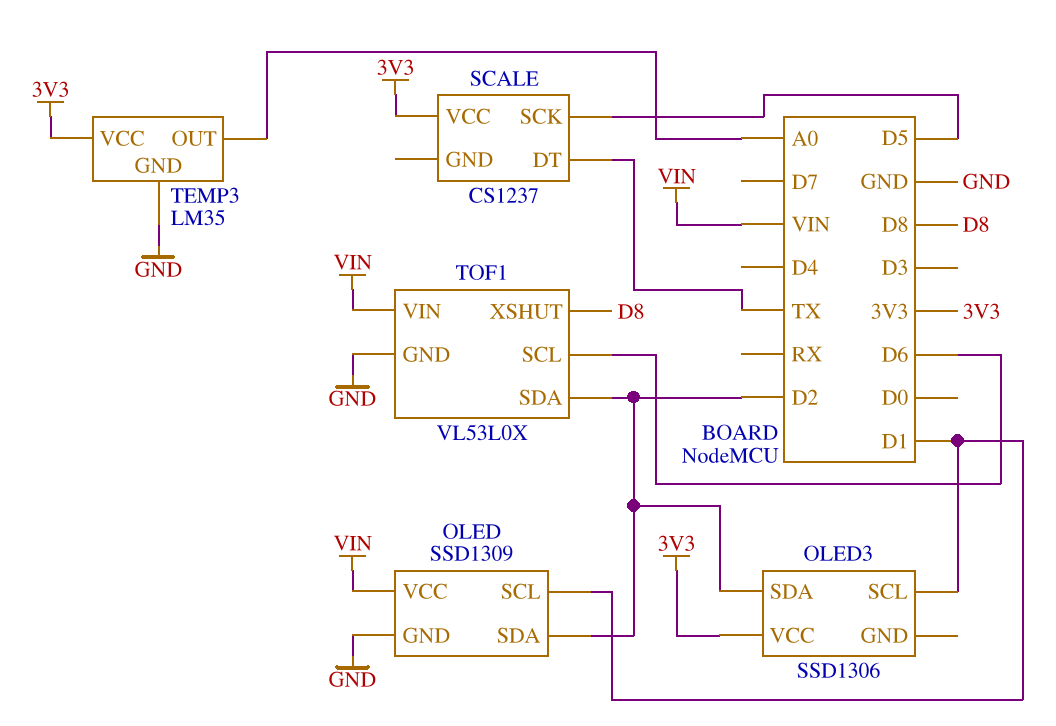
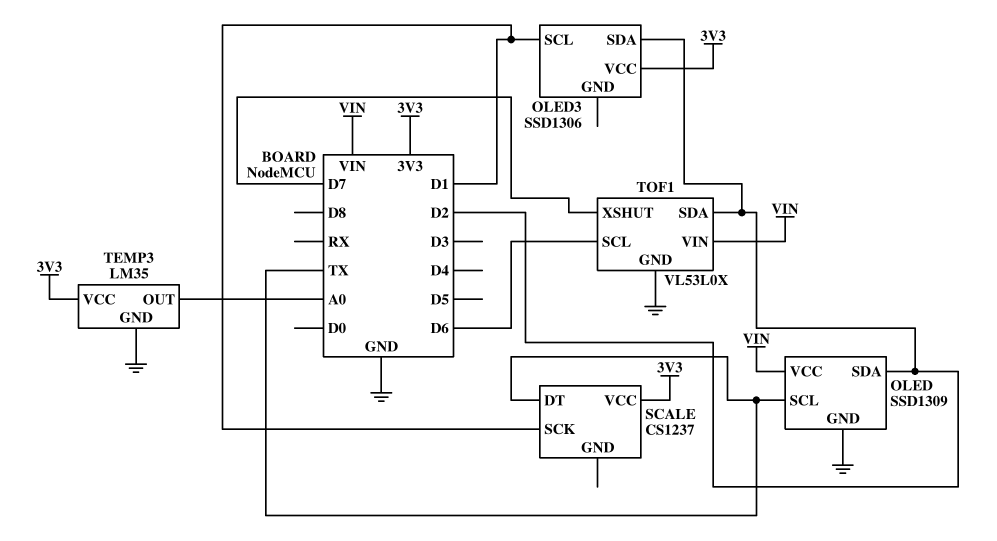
OLED pin SCL: D1 -> TX
SCALE pin SCK: D5 -> D1
TOF1 pin XSHUT: D8 -> D7

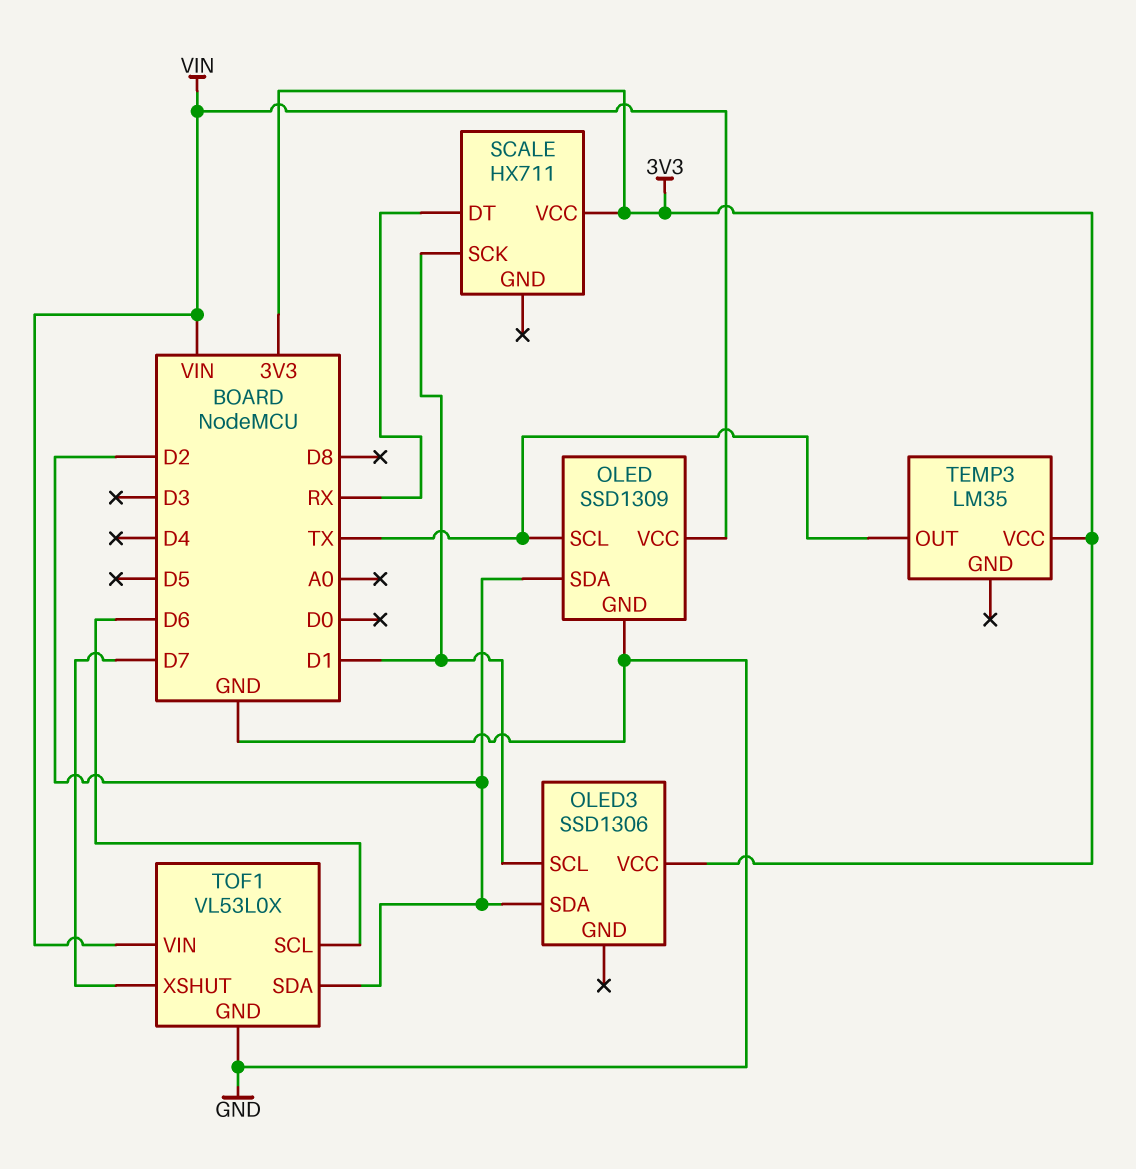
SCALE: CS1237 -> HX711
SCALE pin DT: TX -> RX
TEMP3 pin GND: GND -> none
TEMP3 pin OUT: A0 -> TX

